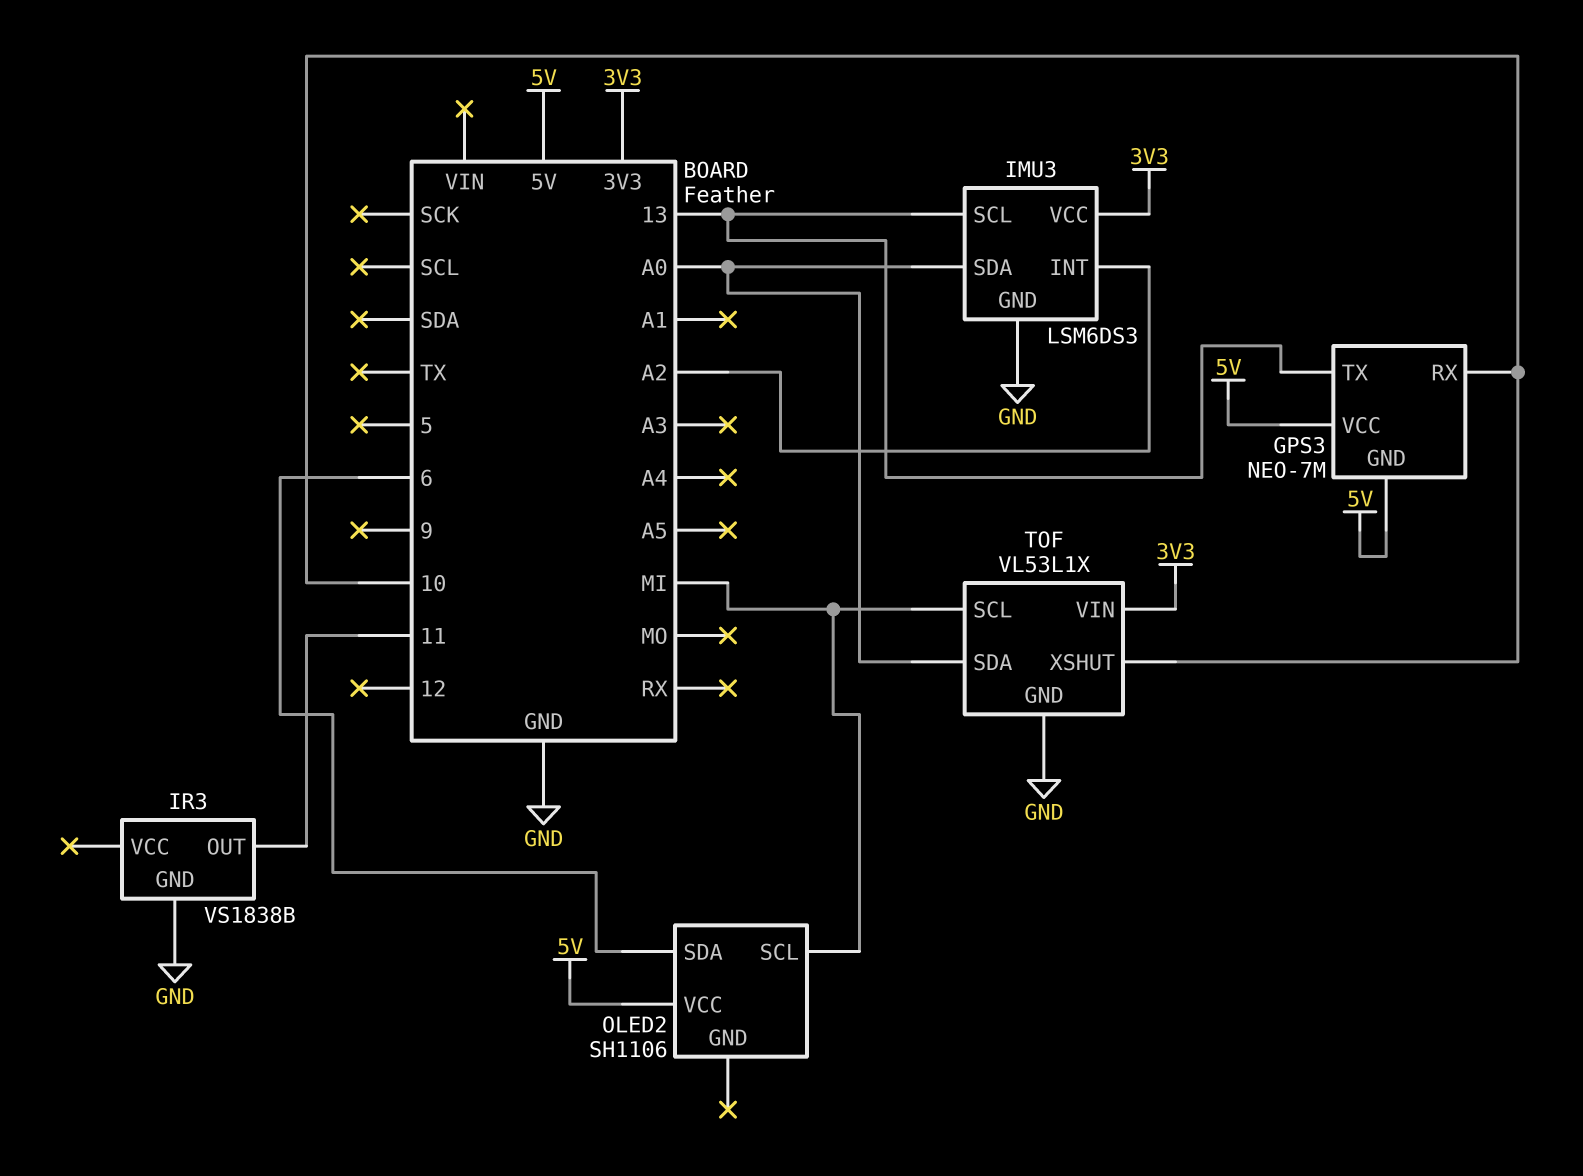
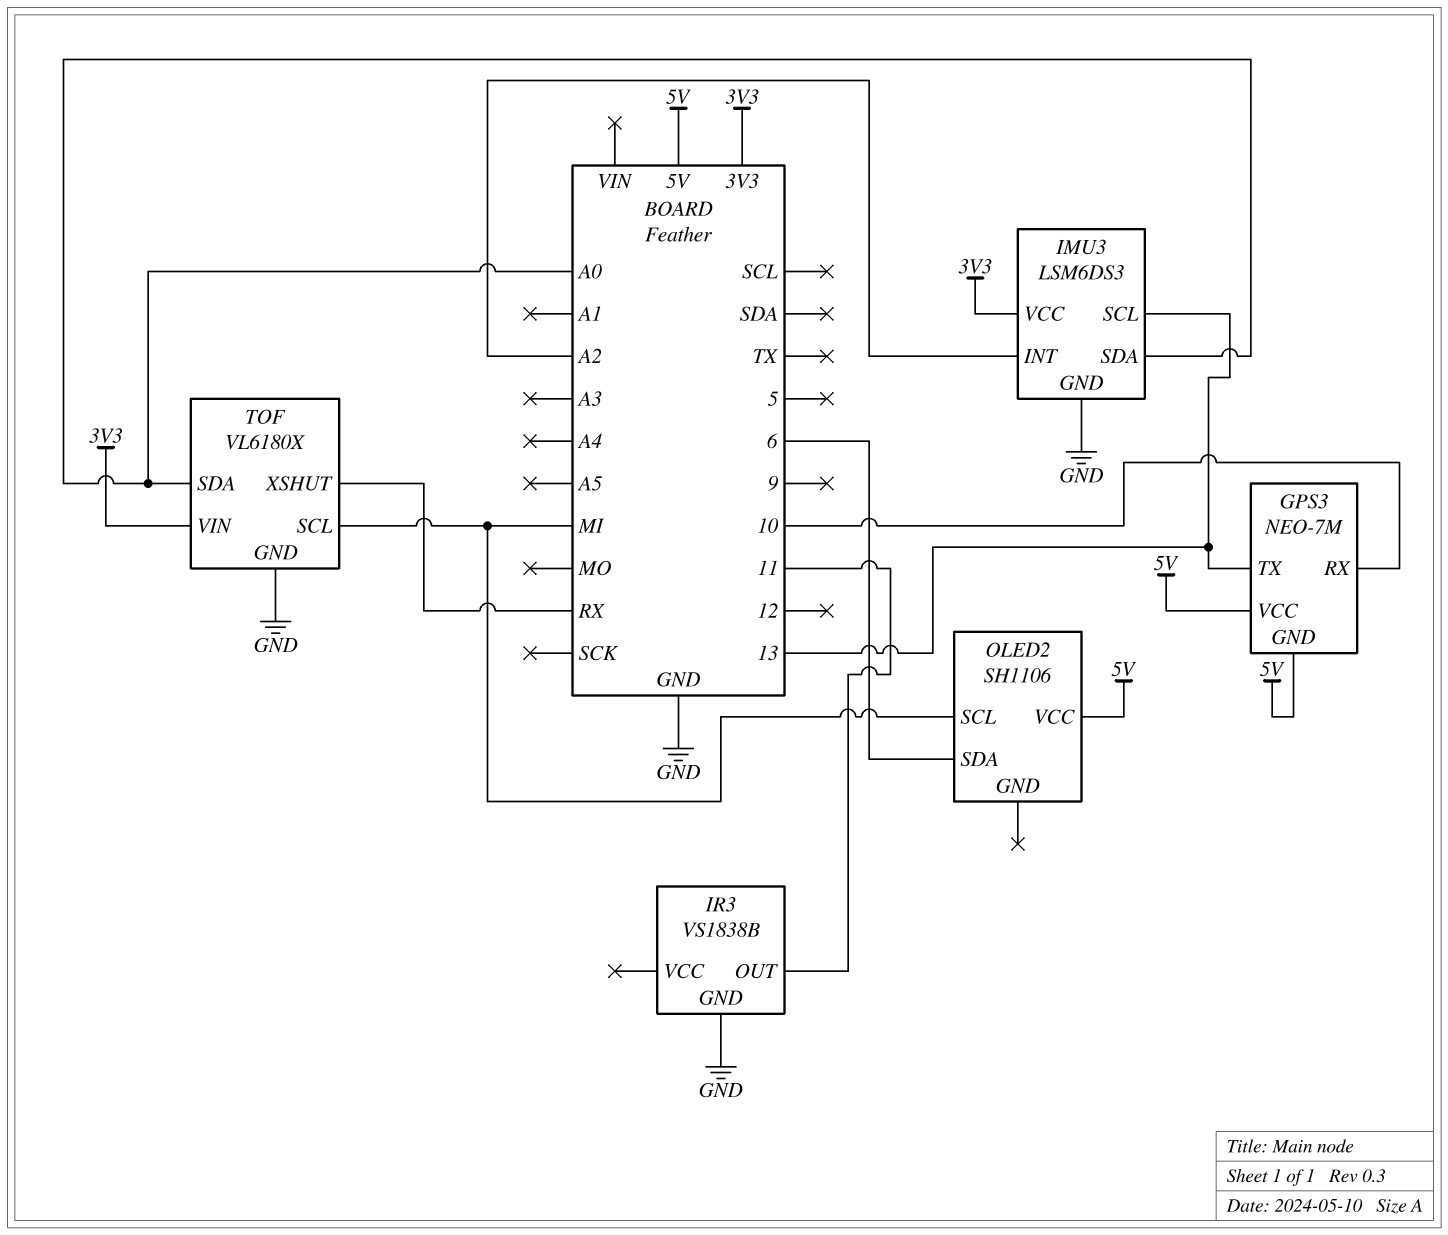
TOF: VL53L1X -> VL6180X
TOF pin XSHUT: 10 -> RX

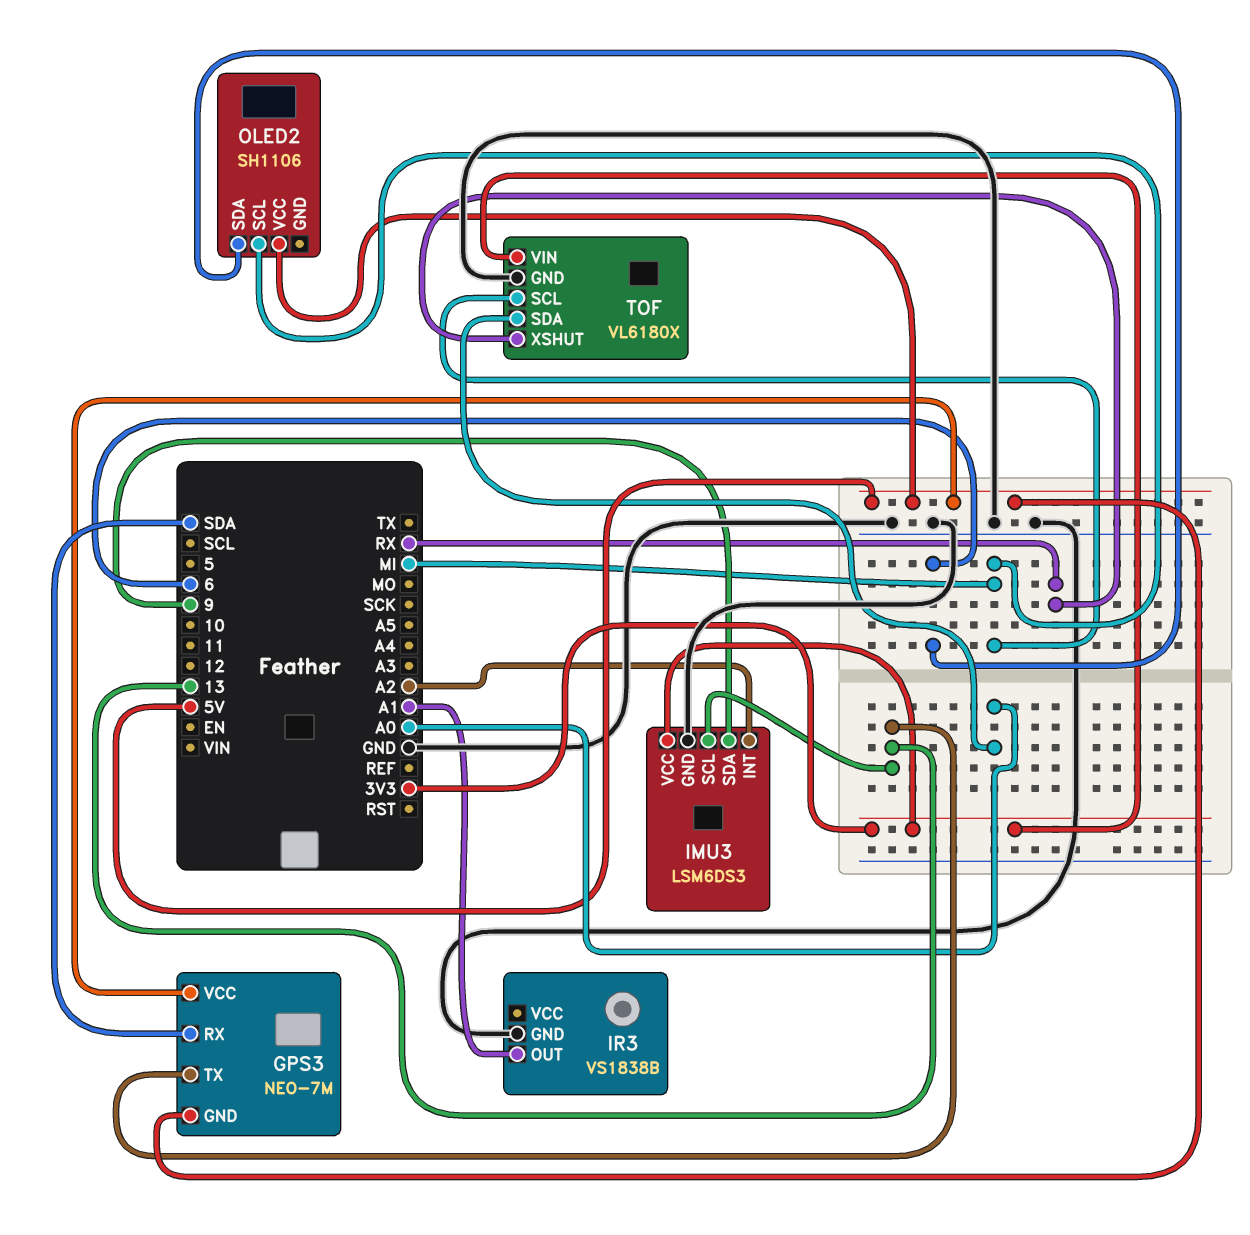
GPS3 pin RX: 10 -> SDA
IMU3 pin SDA: A0 -> 9
IR3 pin OUT: 11 -> A1

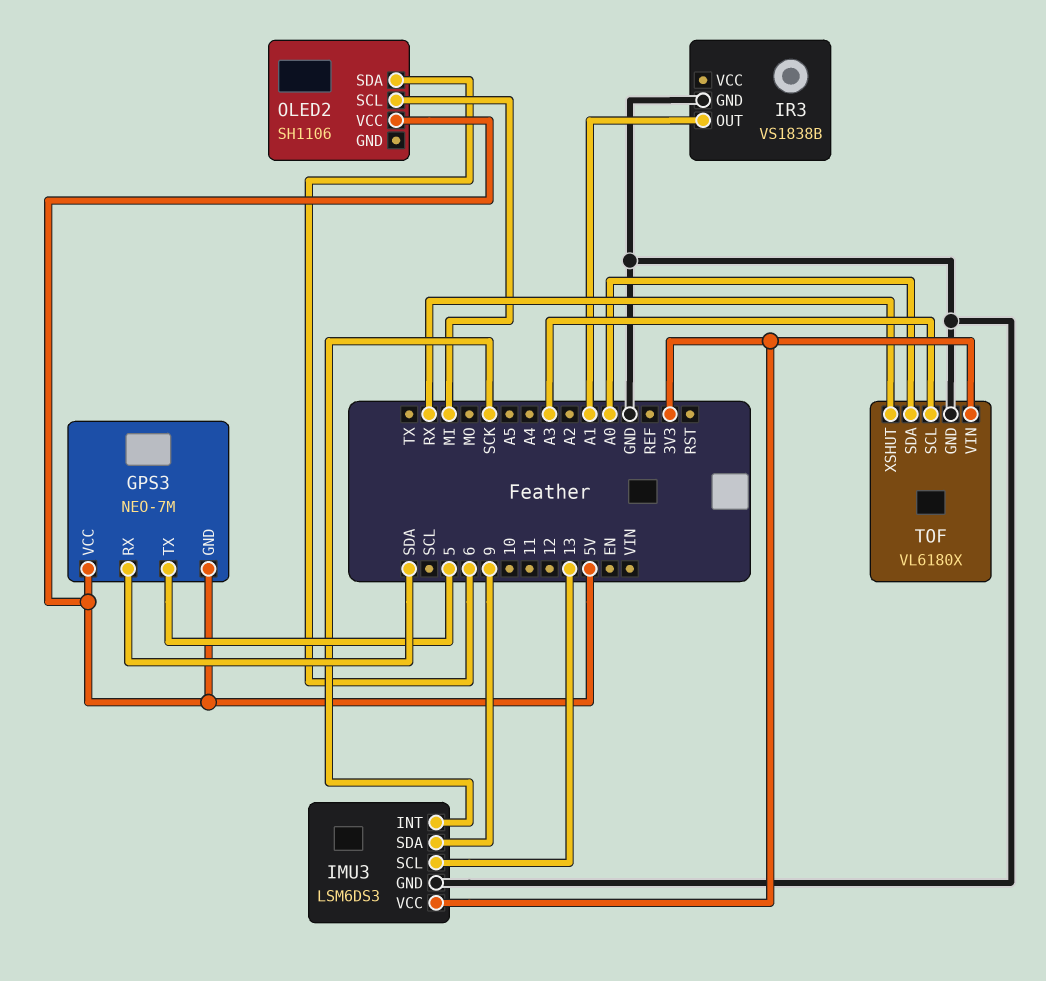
GPS3 pin TX: 13 -> 5
IMU3 pin INT: A2 -> SCK
TOF pin SCL: MI -> A3

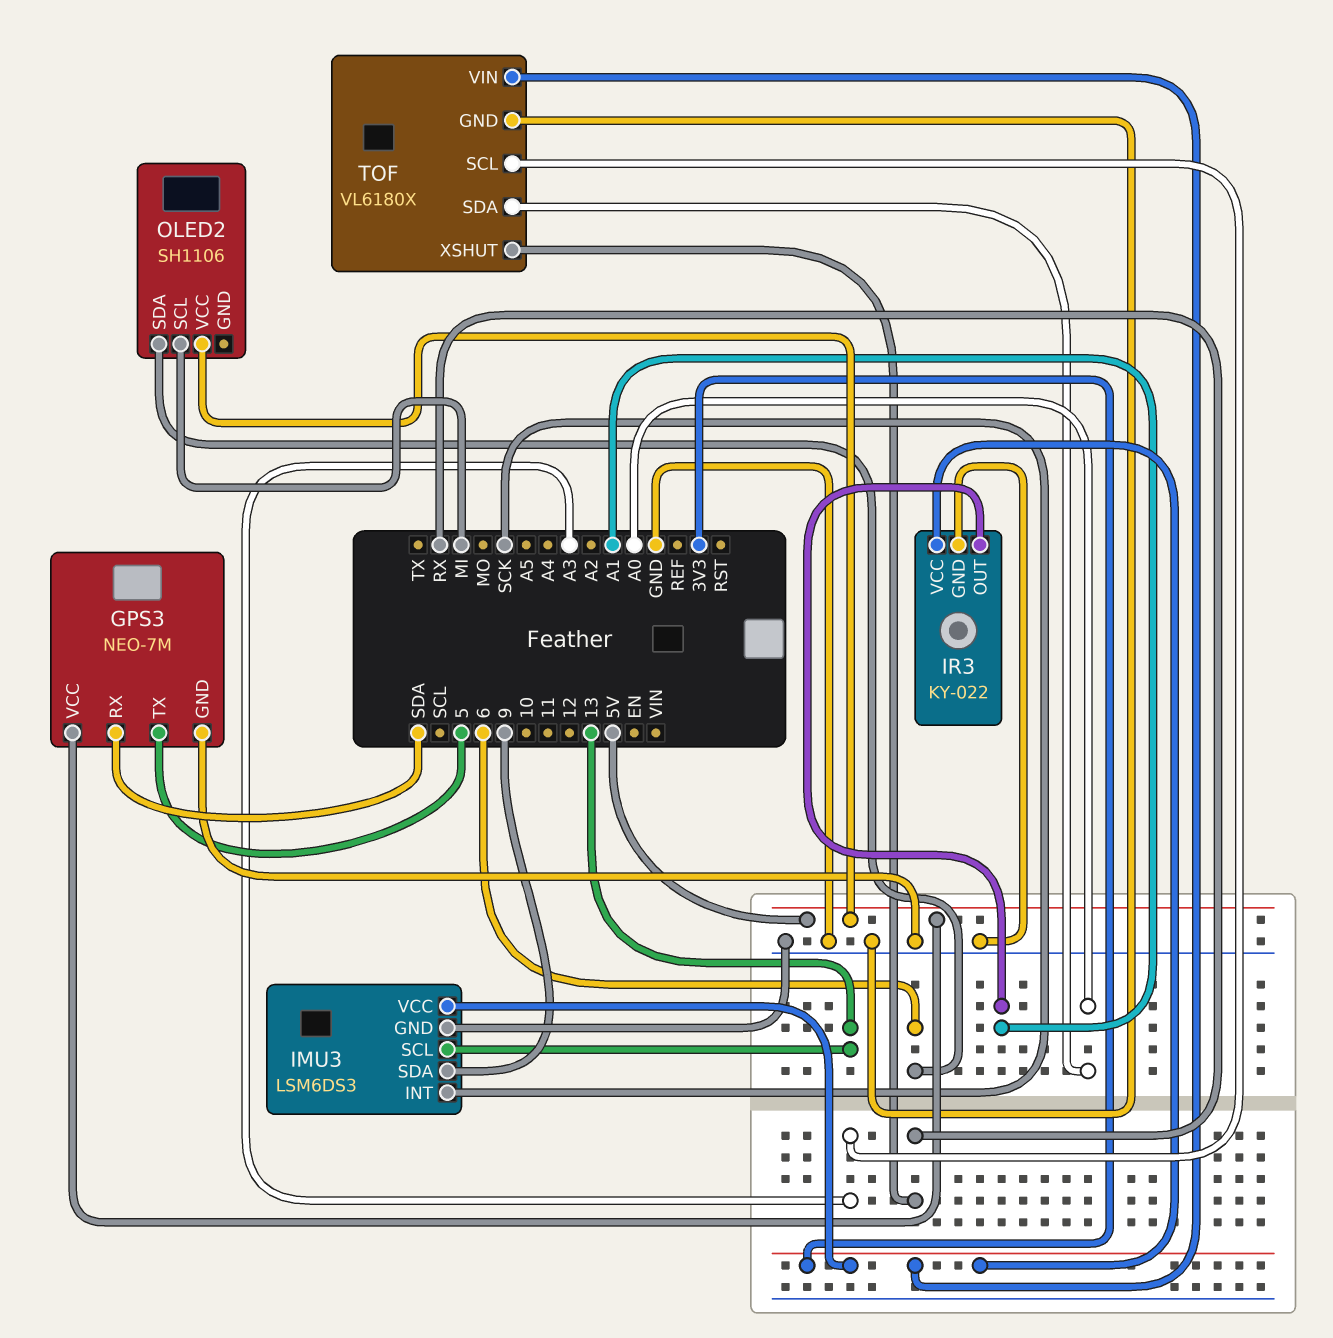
GPS3 pin GND: 5V -> GND
IR3: VS1838B -> KY-022
IR3 pin VCC: none -> 3V3

